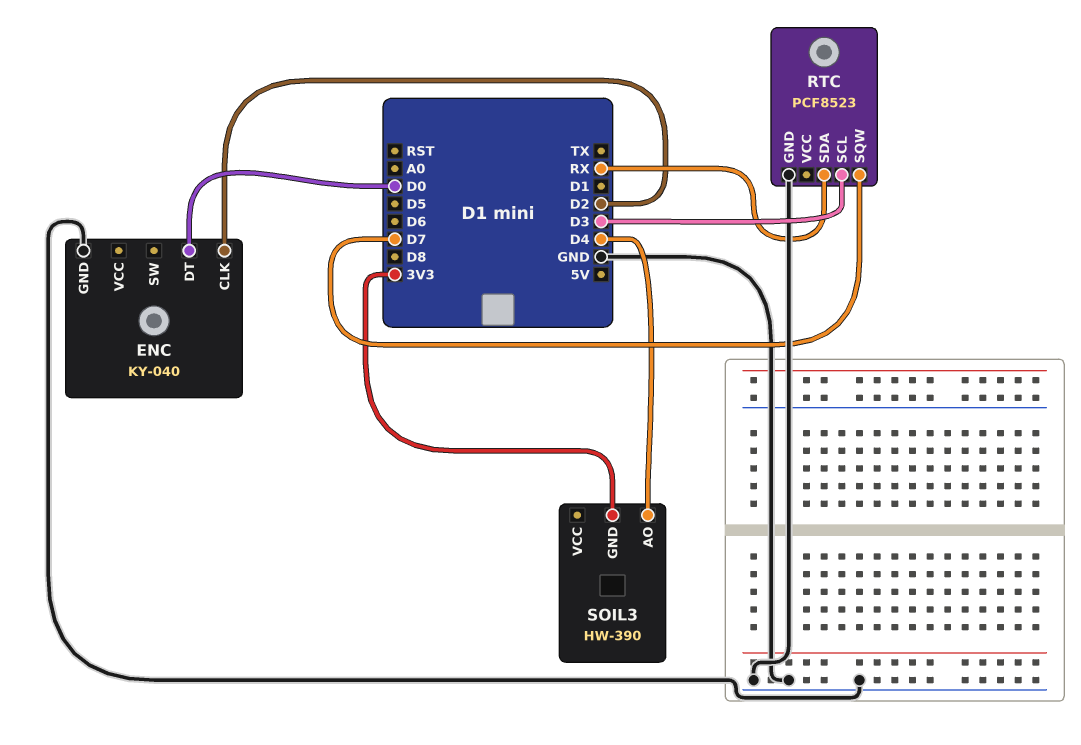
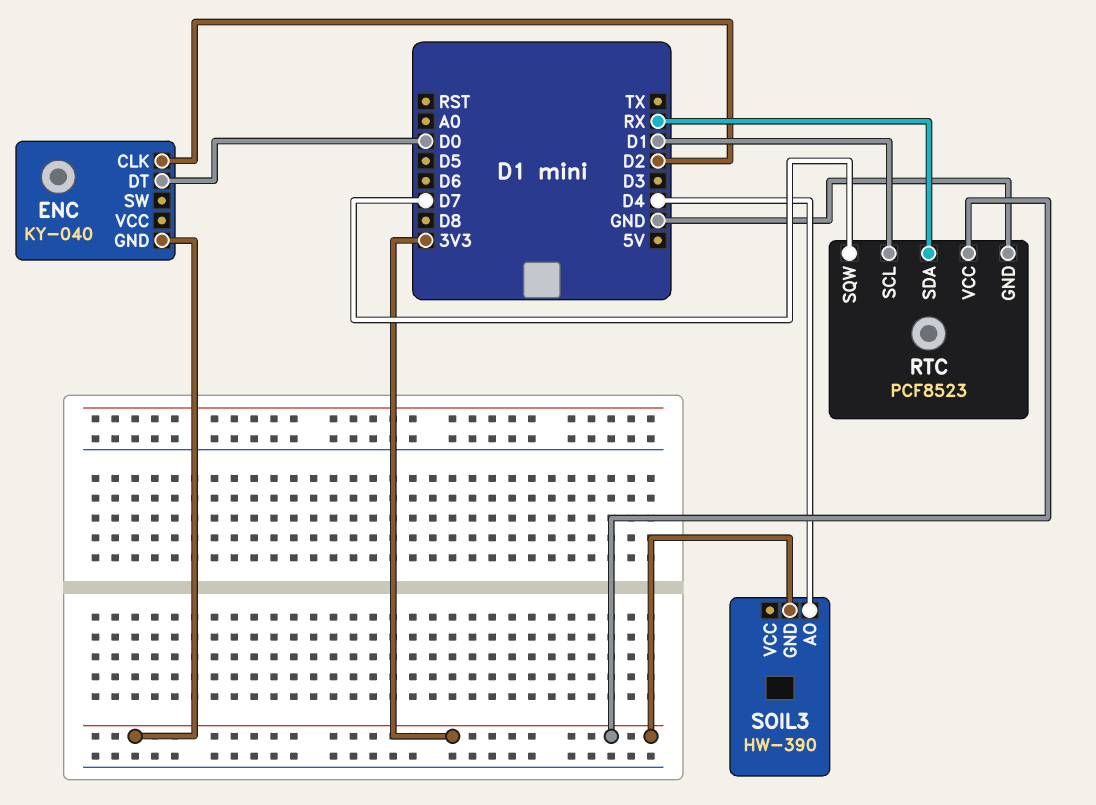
ENC pin GND: GND -> 3V3
RTC pin SCL: D3 -> D1
RTC pin VCC: none -> 3V3

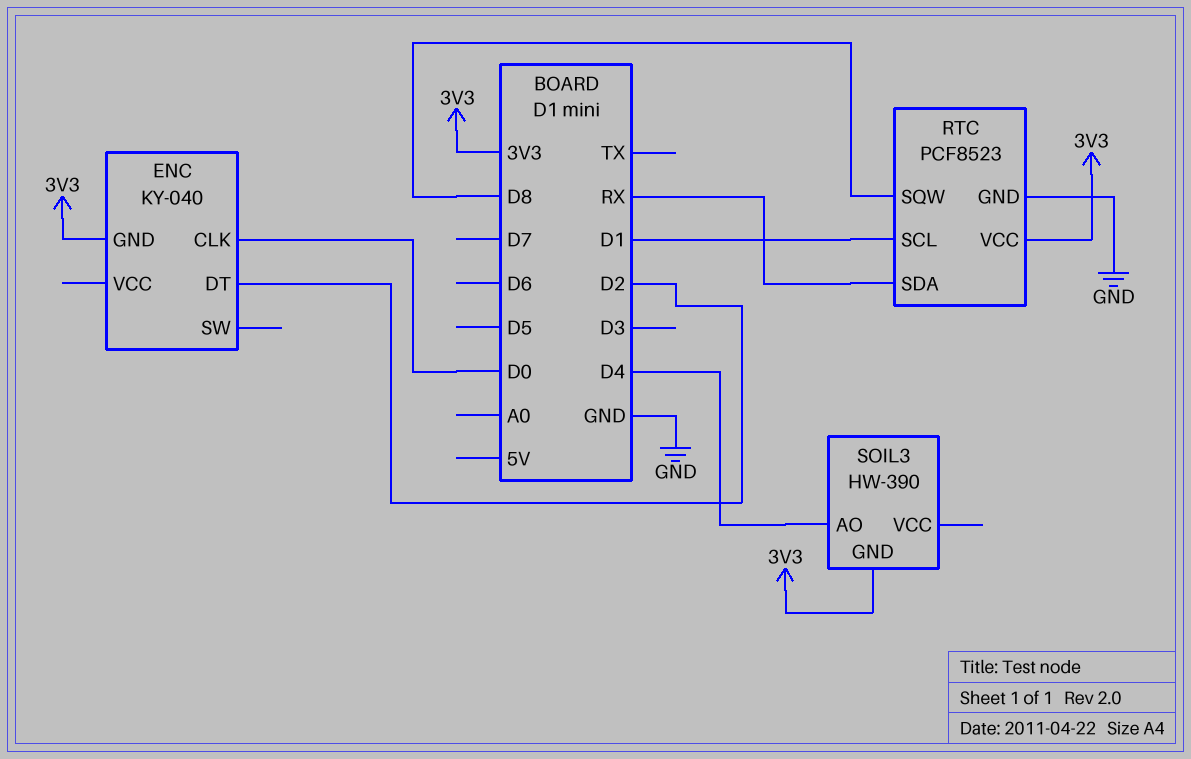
ENC pin CLK: D2 -> D0
ENC pin DT: D0 -> D2
RTC pin SQW: D7 -> D8

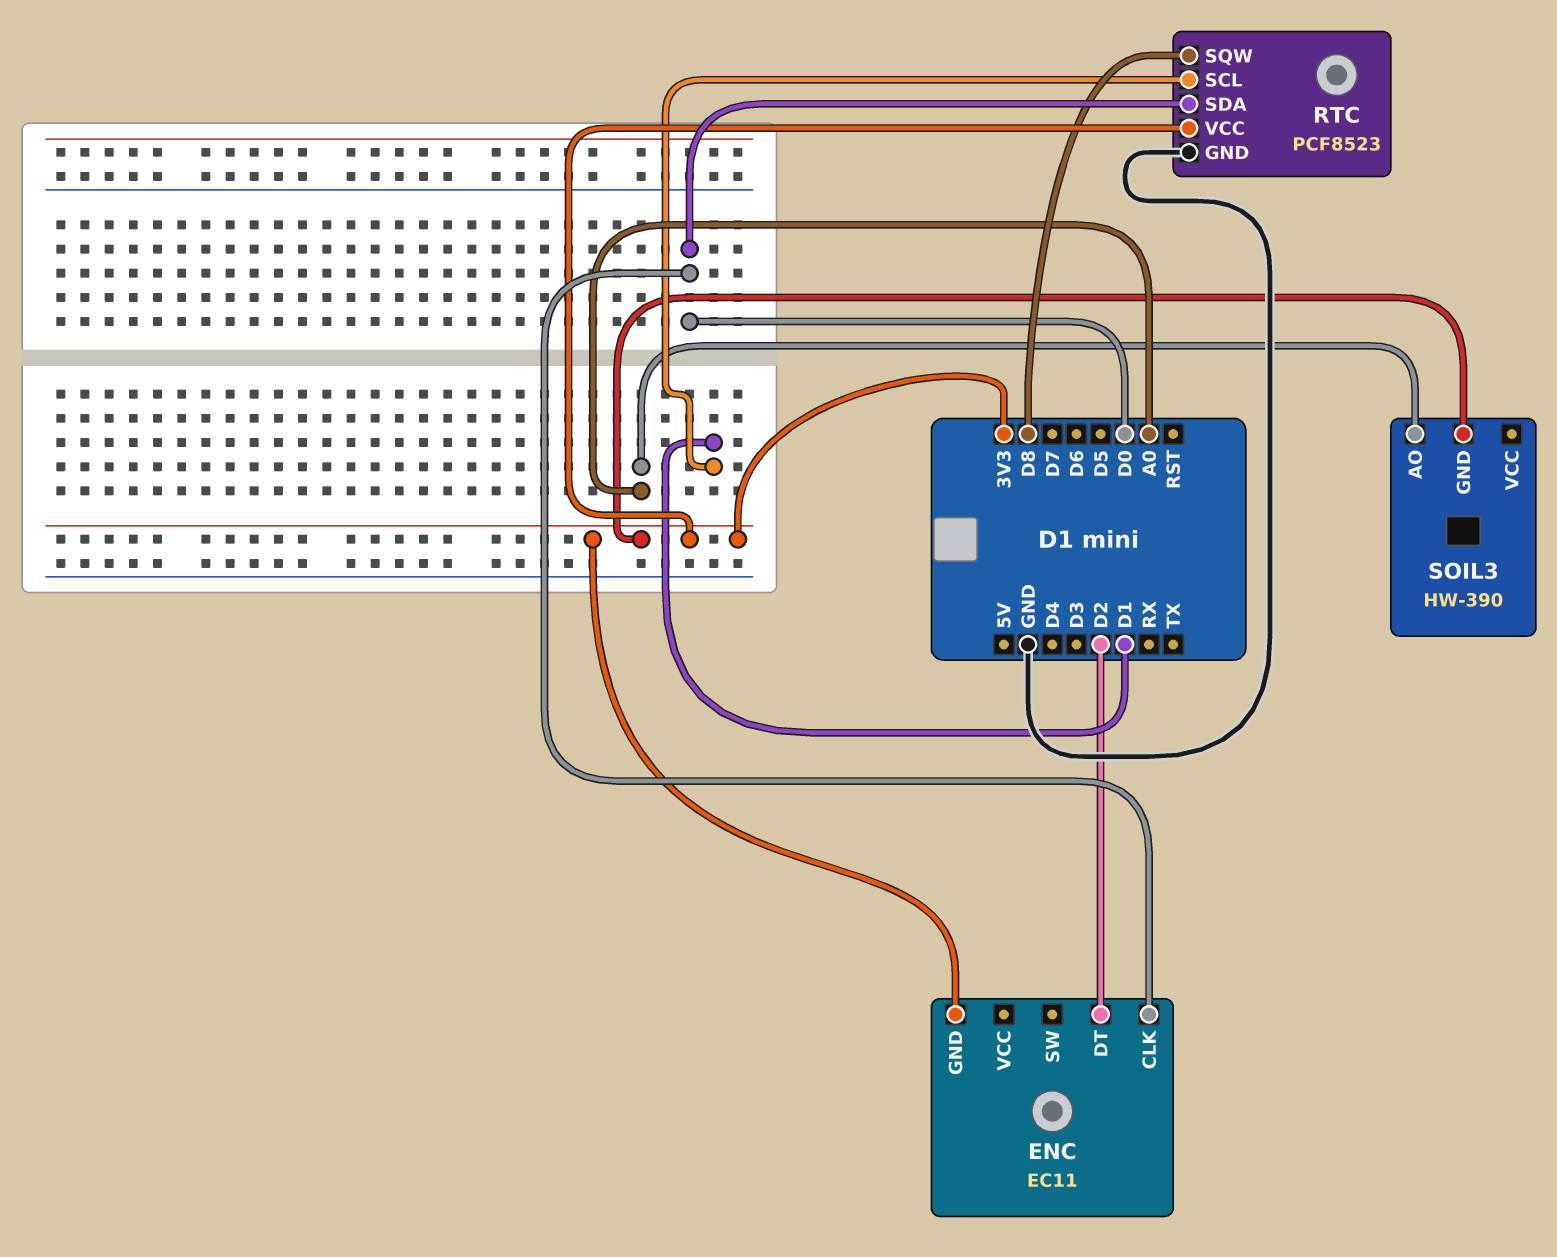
ENC: KY-040 -> EC11
RTC pin SDA: RX -> D0
SOIL3 pin AO: D4 -> A0

